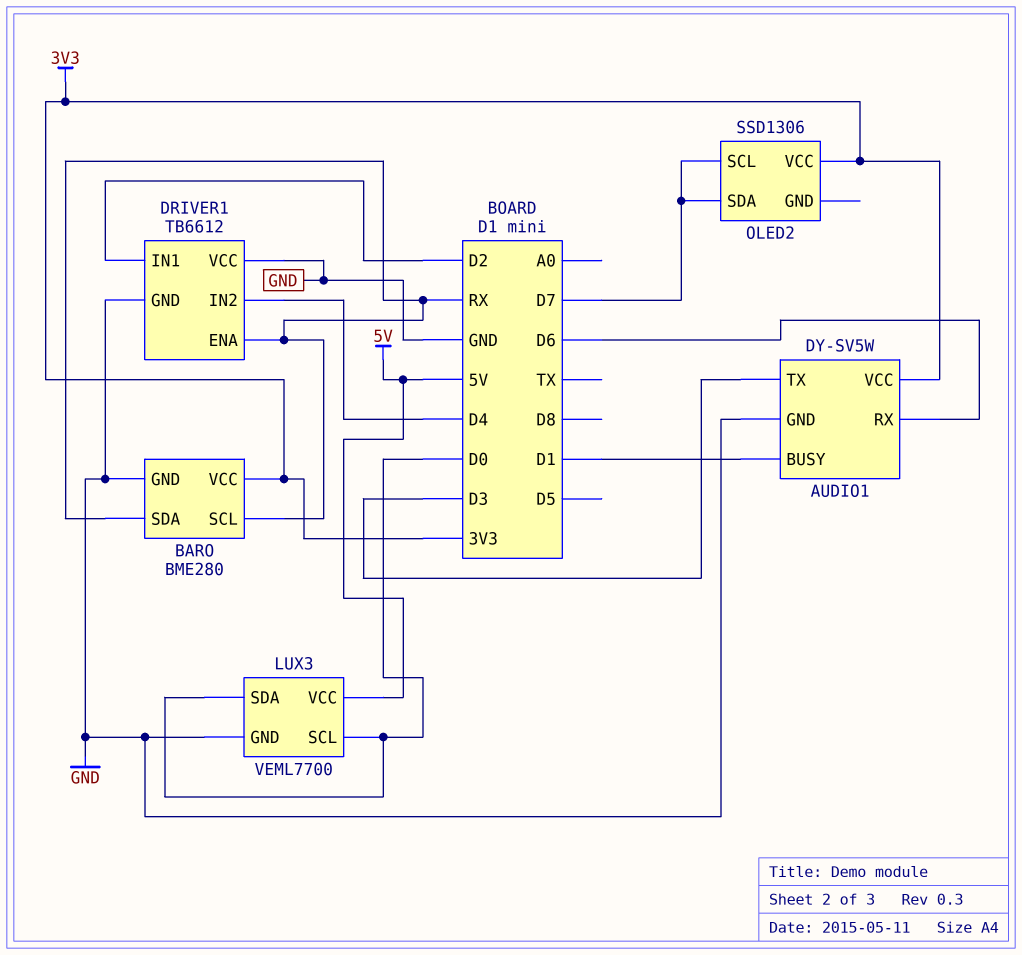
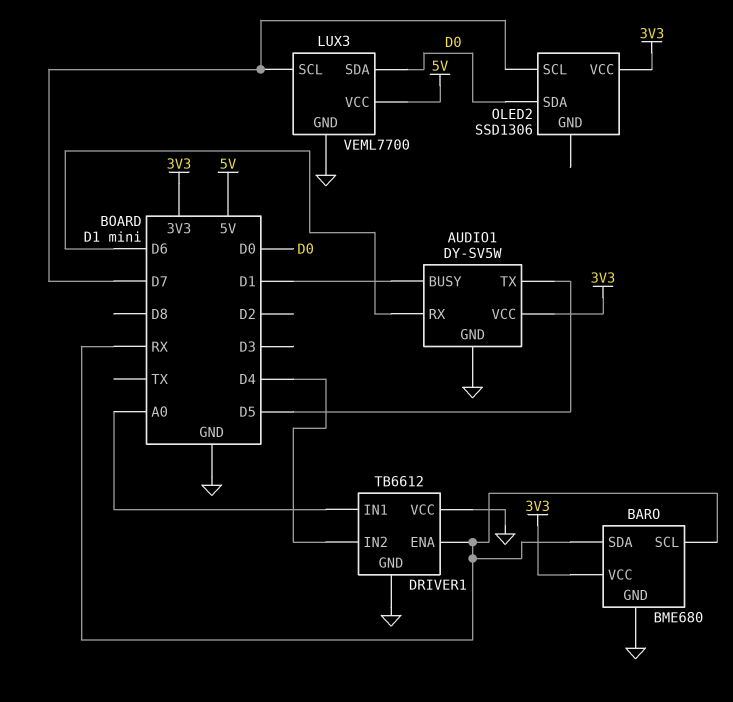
AUDIO1 pin TX: D3 -> D5
BARO: BME280 -> BME680
DRIVER1 pin IN1: D2 -> A0
LUX3 pin SCL: D0 -> D7
OLED2 pin SDA: D7 -> D0

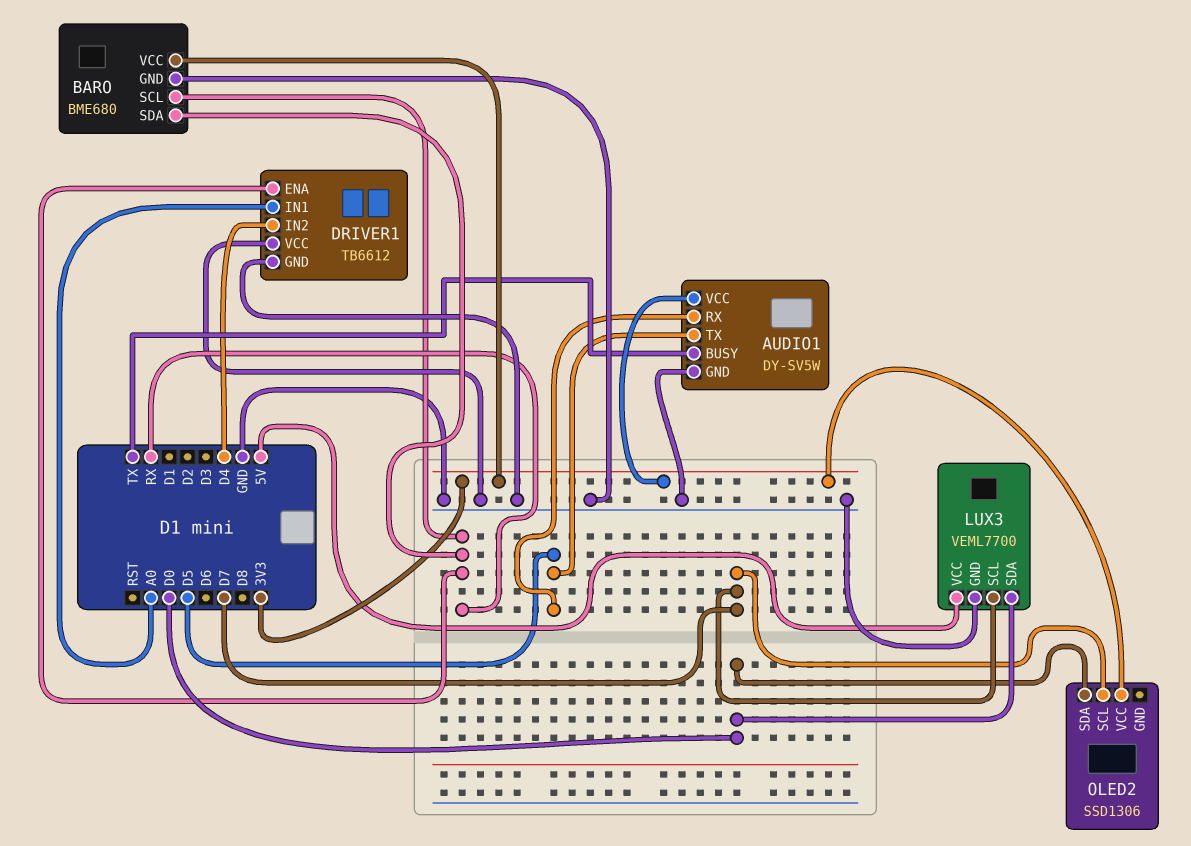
AUDIO1 pin BUSY: D1 -> TX
AUDIO1 pin RX: D6 -> D5

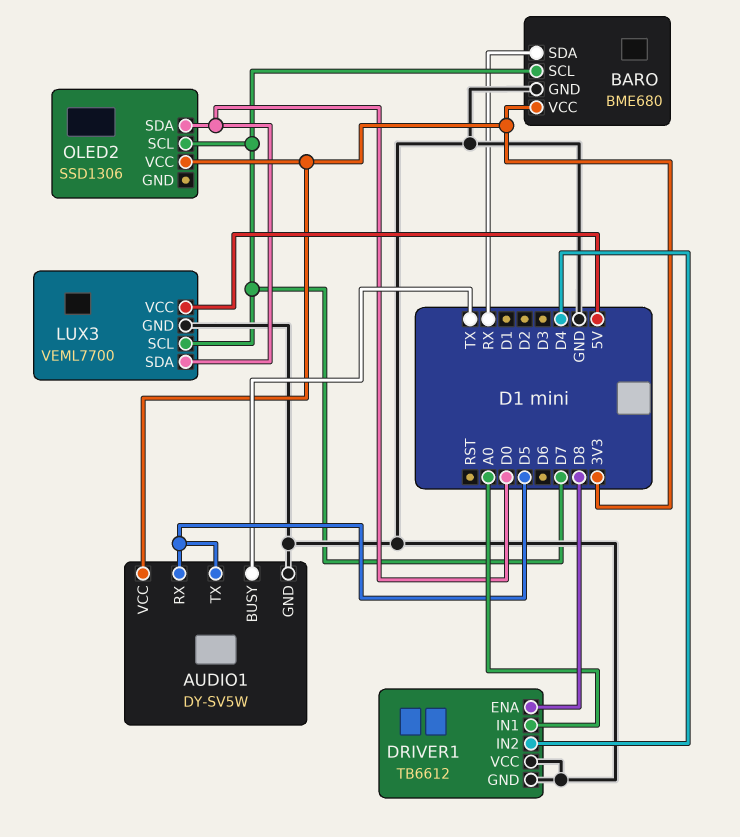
BARO pin SCL: RX -> D7
DRIVER1 pin ENA: RX -> D8

